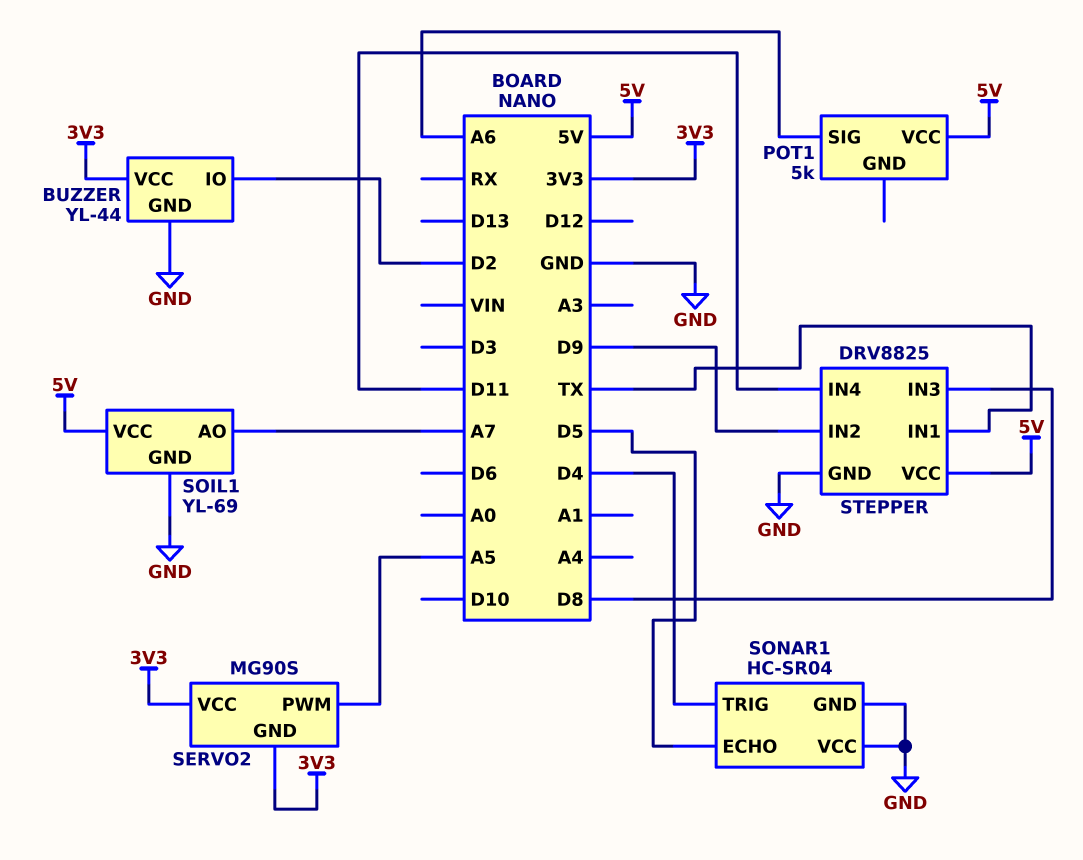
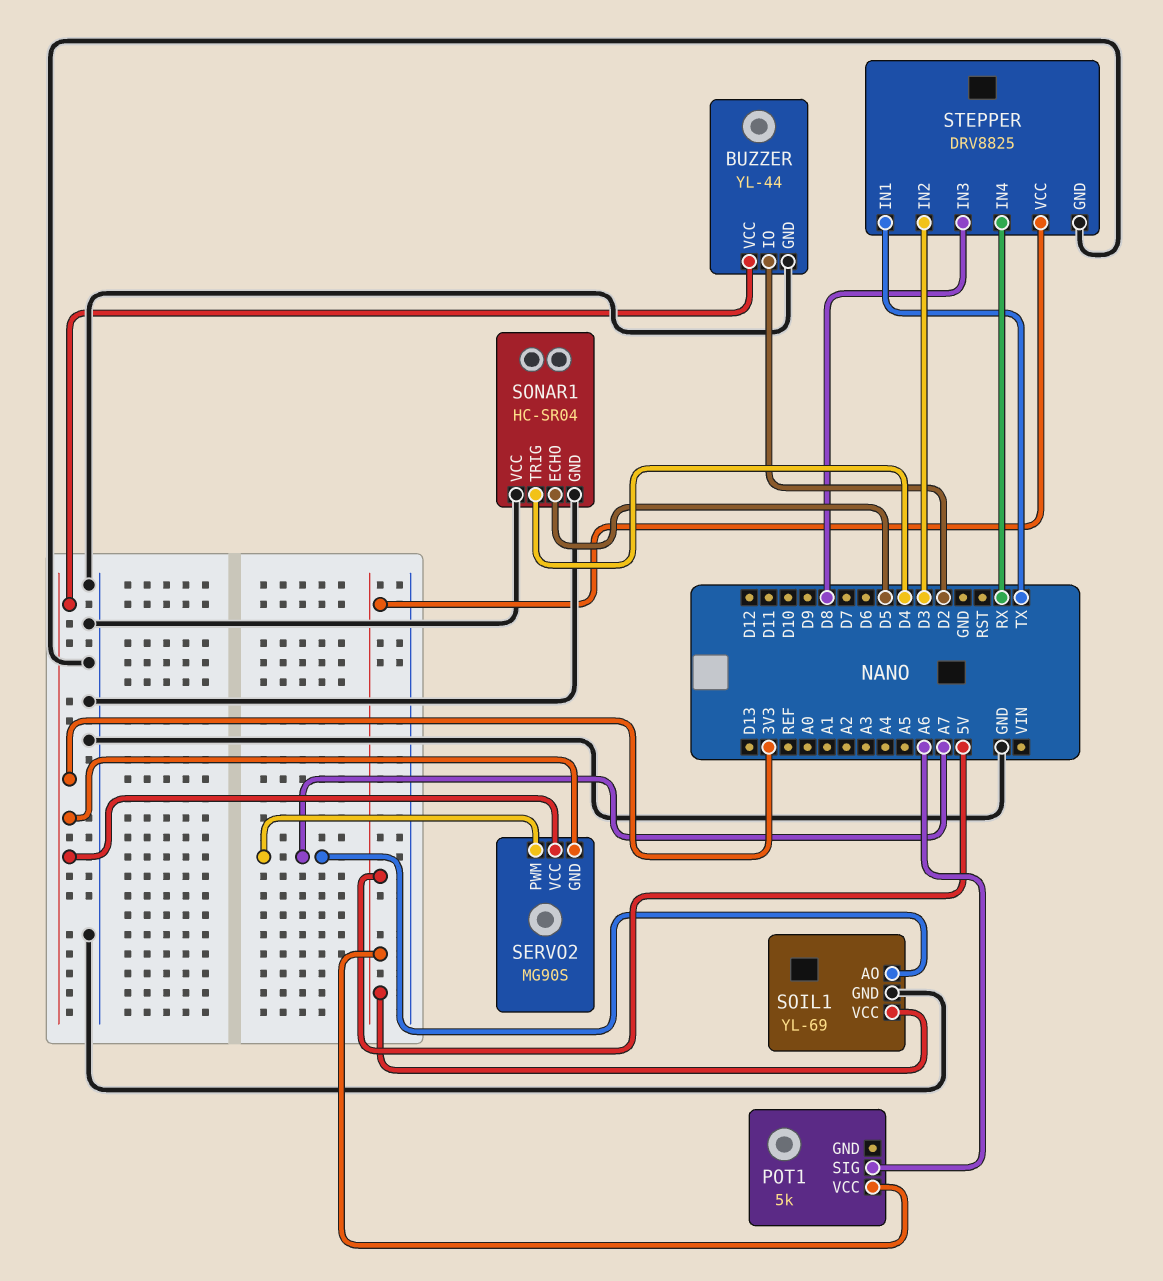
SERVO2 pin PWM: A5 -> A7
STEPPER pin IN2: D9 -> D3
STEPPER pin IN4: D11 -> RX

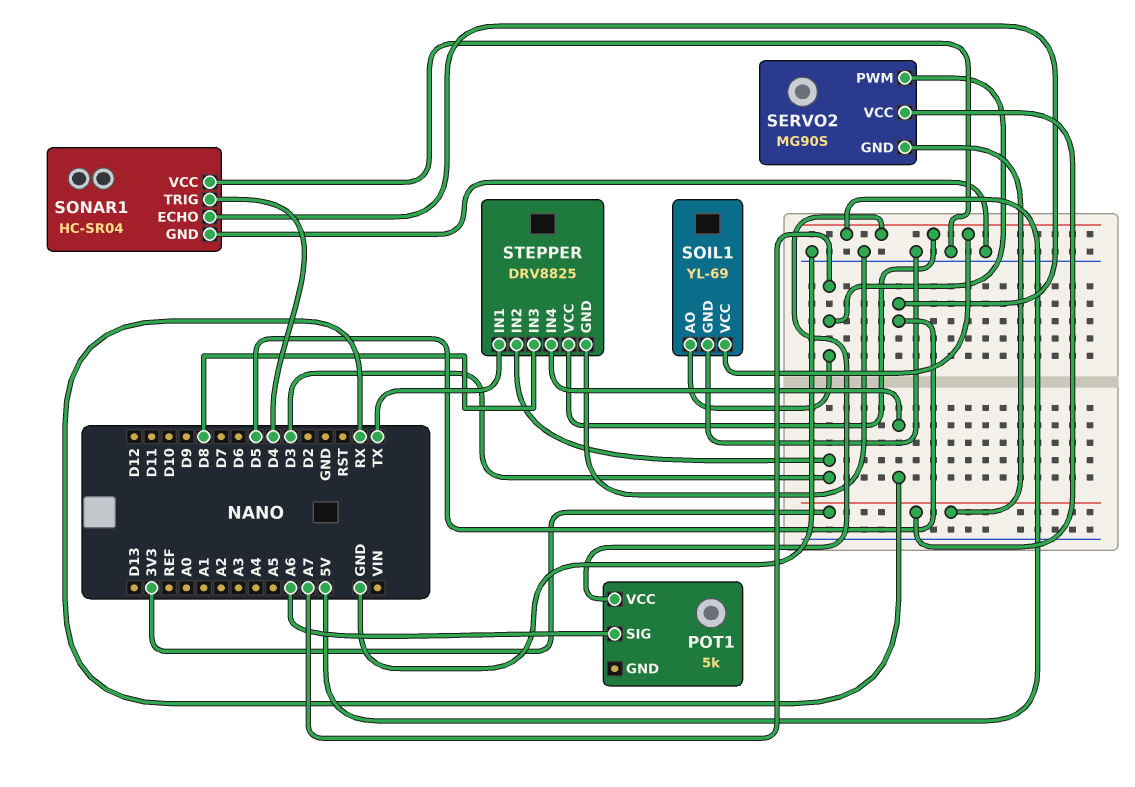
BUZZER: YL-44 -> none
BUZZER pin GND: GND -> none
BUZZER pin IO: D2 -> none
BUZZER pin VCC: 3V3 -> none

